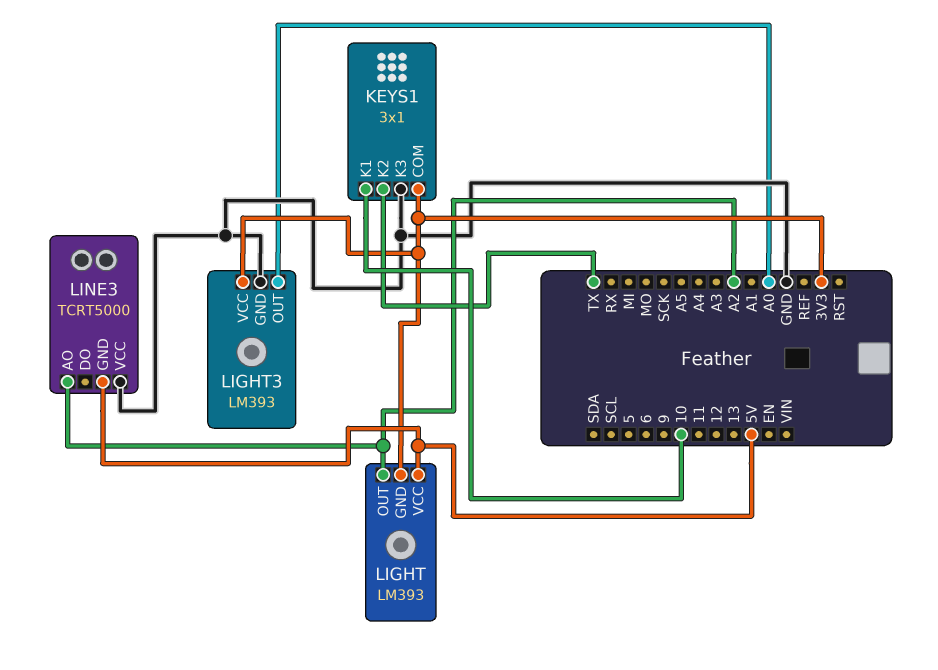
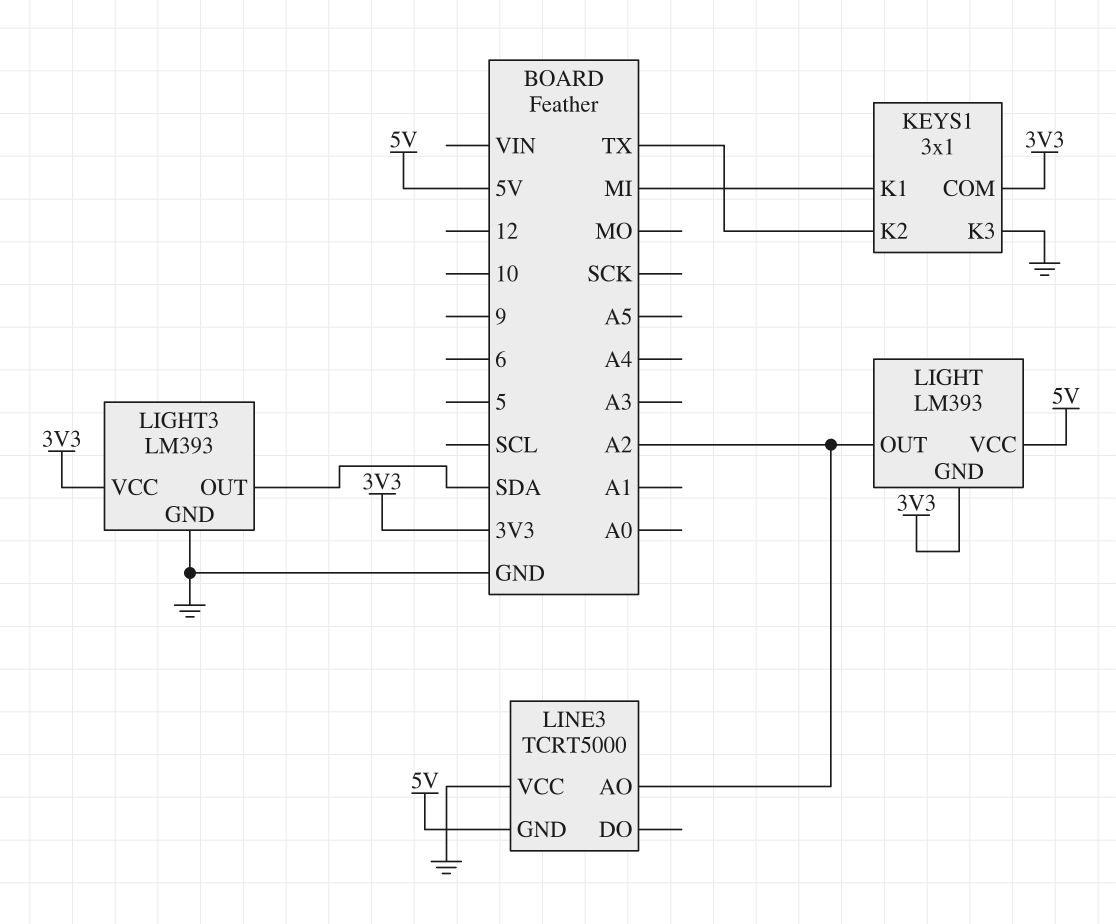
KEYS1 pin K1: 10 -> MI
LIGHT3 pin OUT: A0 -> SDA

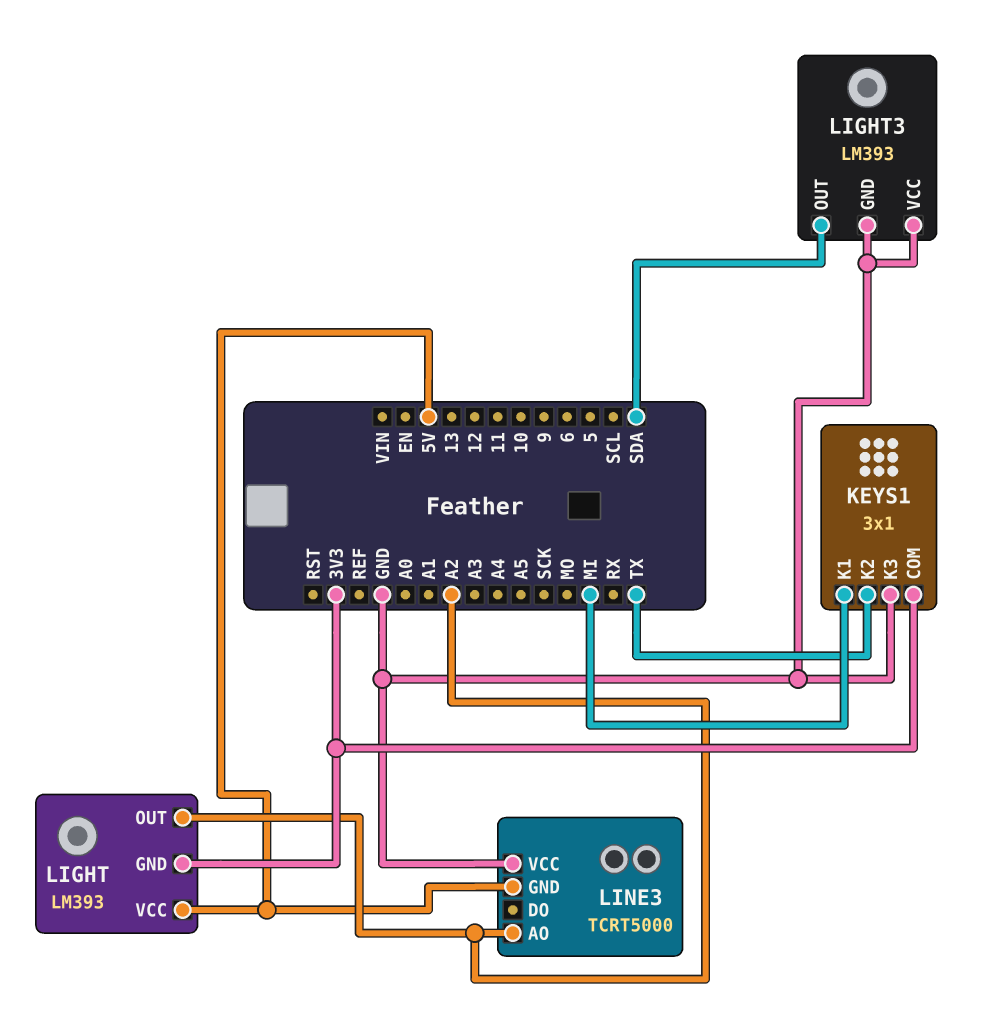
LIGHT3 pin VCC: 3V3 -> GND

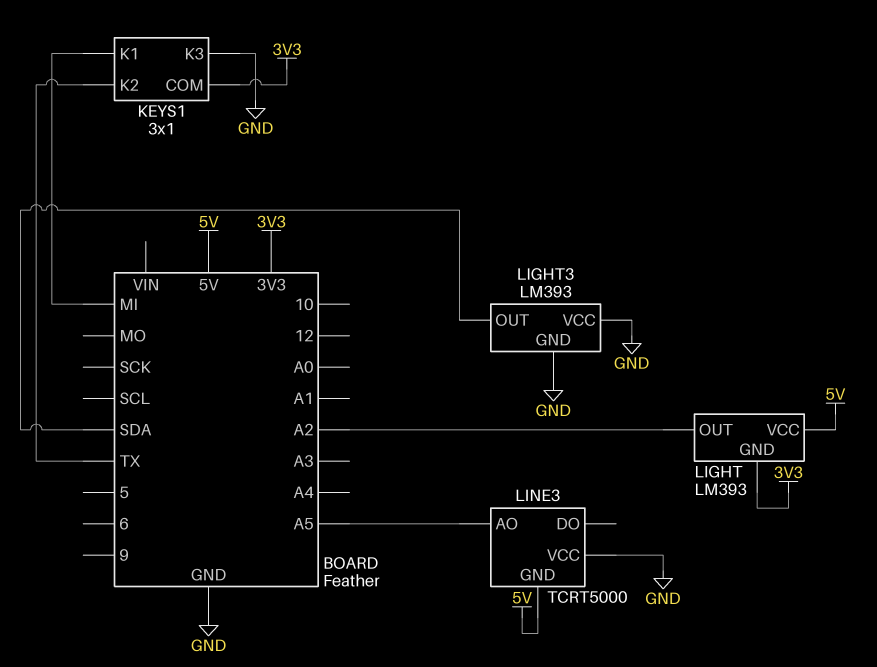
LINE3 pin AO: A2 -> A5

